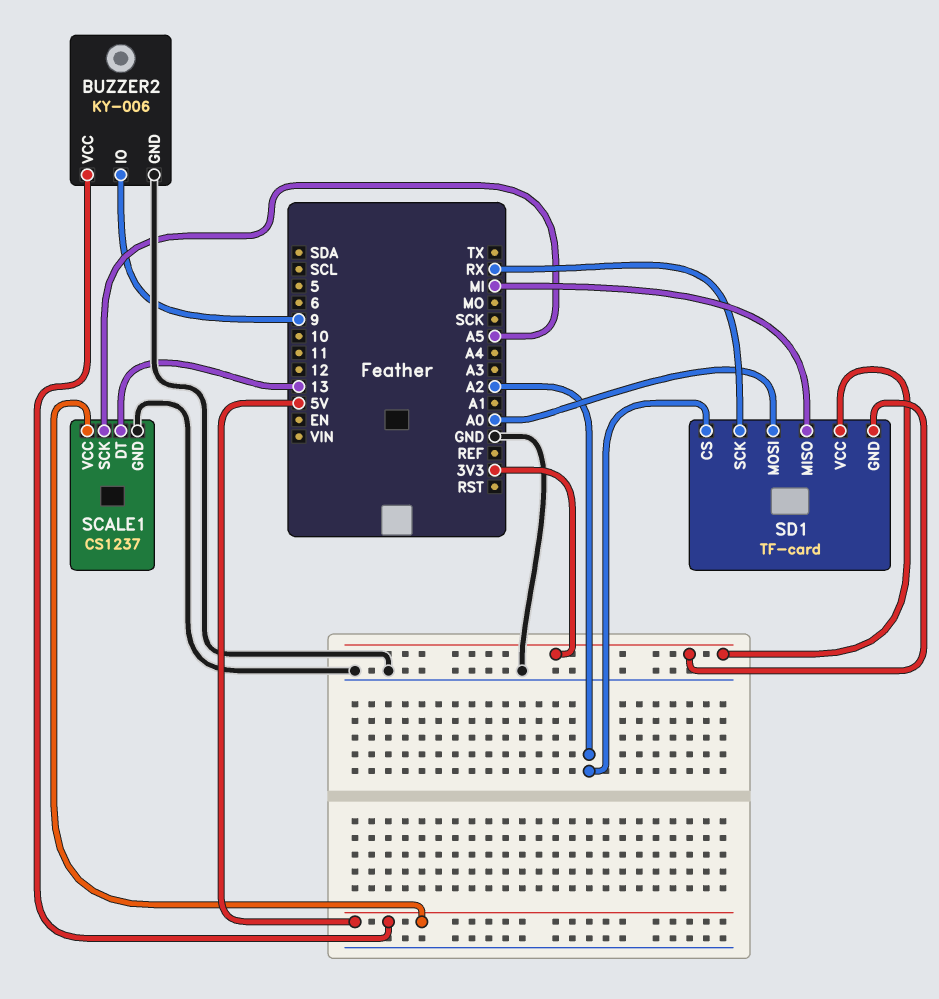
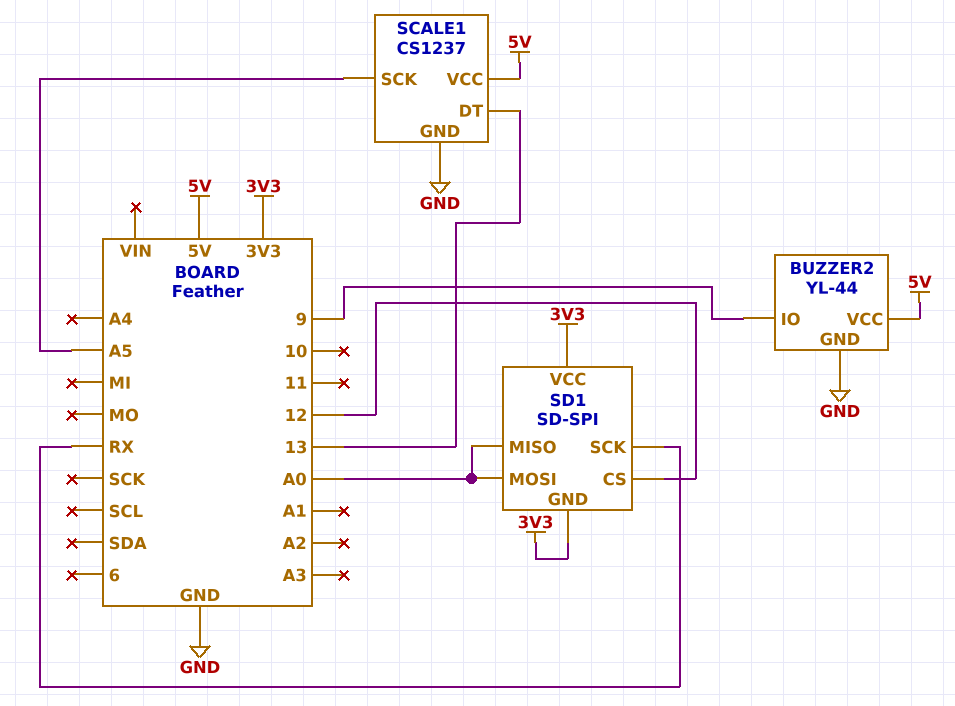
BUZZER2: KY-006 -> YL-44
SD1: TF-card -> SD-SPI
SD1 pin CS: A2 -> 12
SD1 pin MISO: MI -> A0

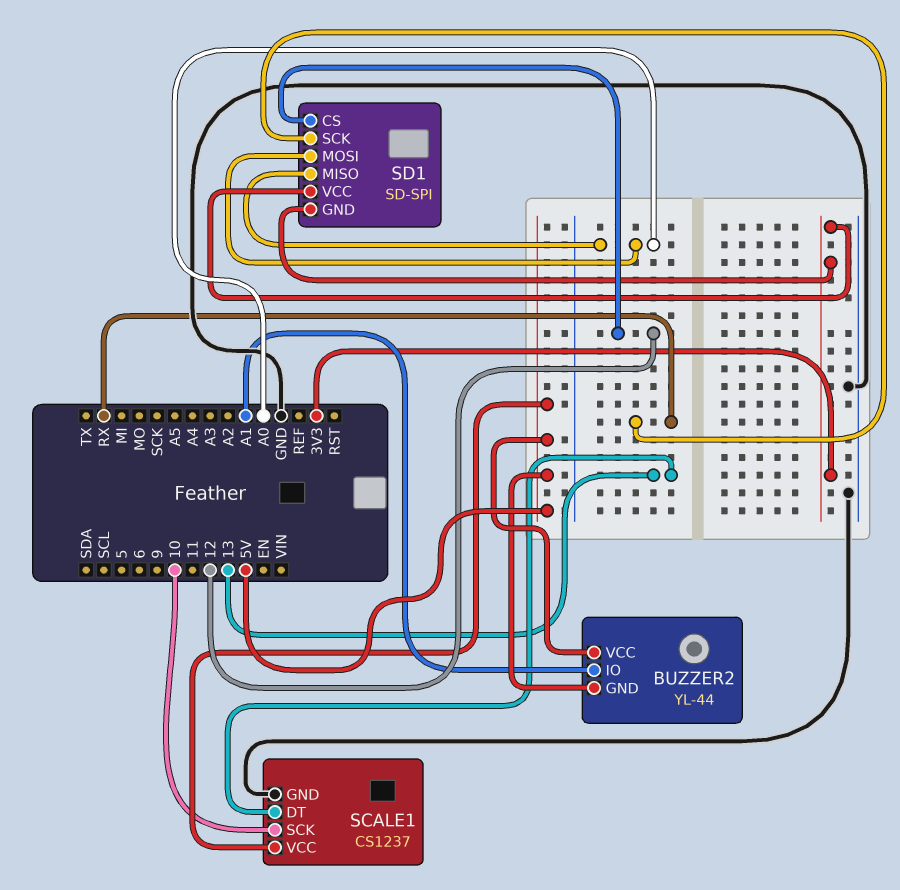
BUZZER2 pin GND: GND -> 5V
BUZZER2 pin IO: 9 -> A1
SCALE1 pin SCK: A5 -> 10

